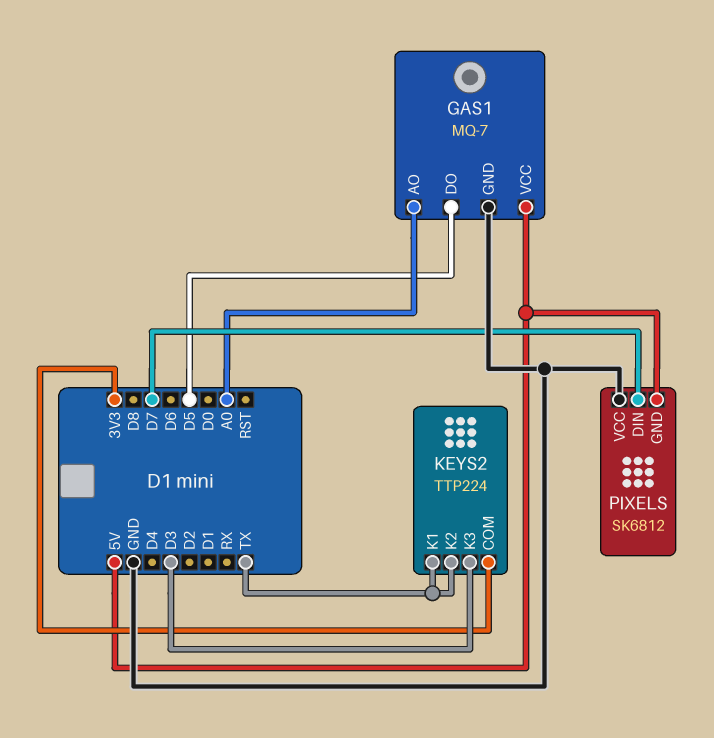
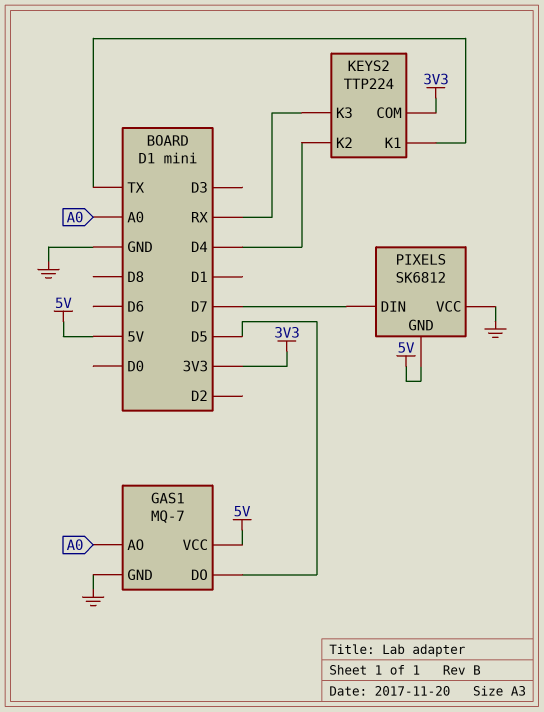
KEYS2 pin K2: TX -> D4
KEYS2 pin K3: D3 -> RX

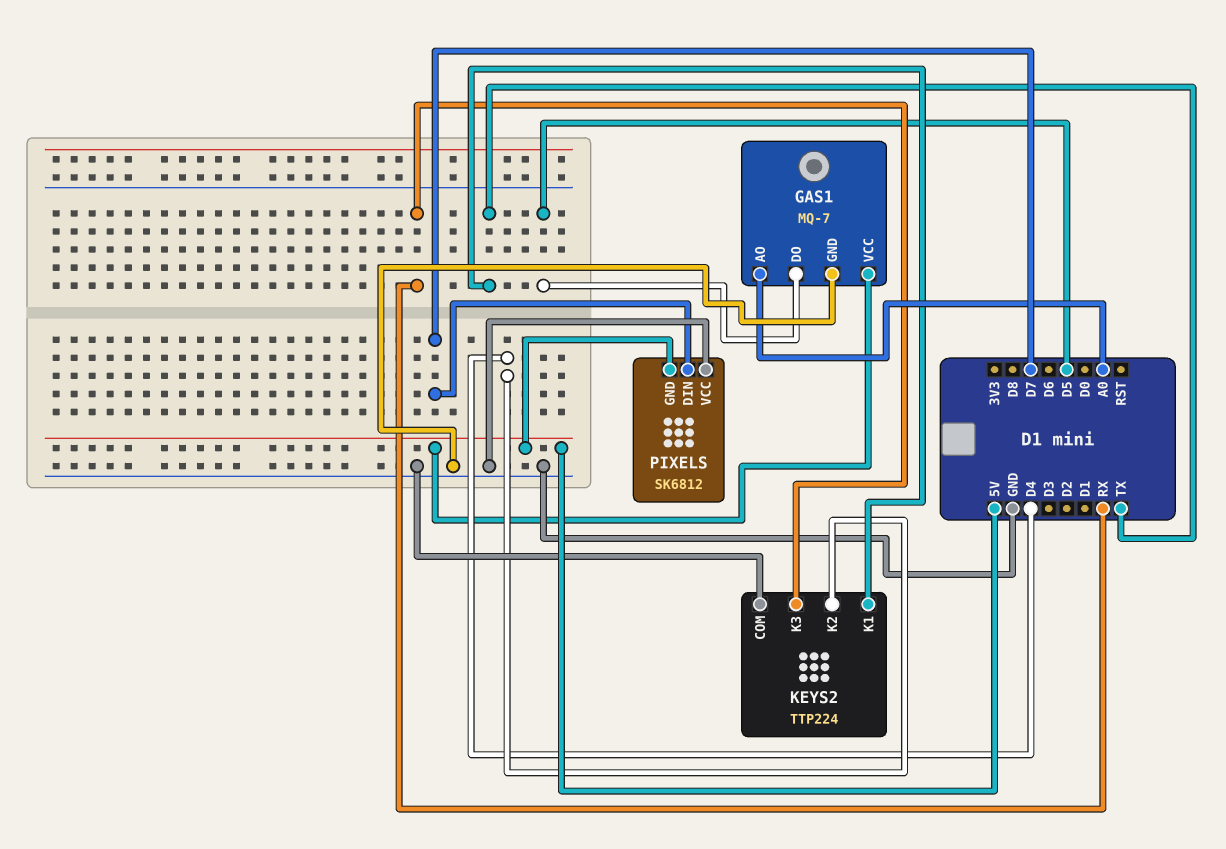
KEYS2 pin COM: 3V3 -> GND

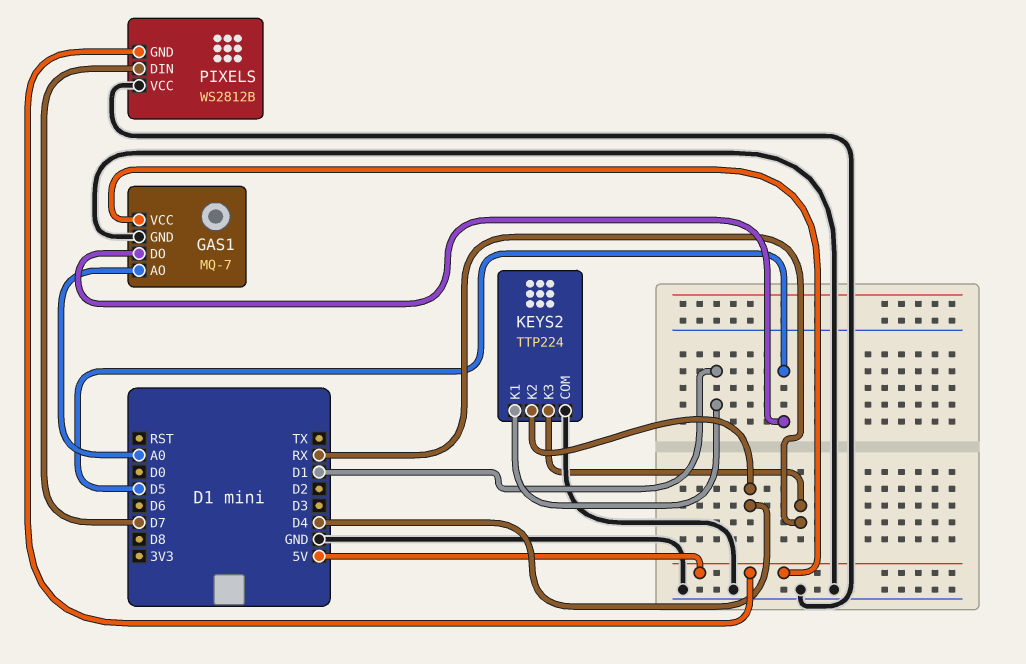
KEYS2 pin K1: TX -> D1
PIXELS: SK6812 -> WS2812B

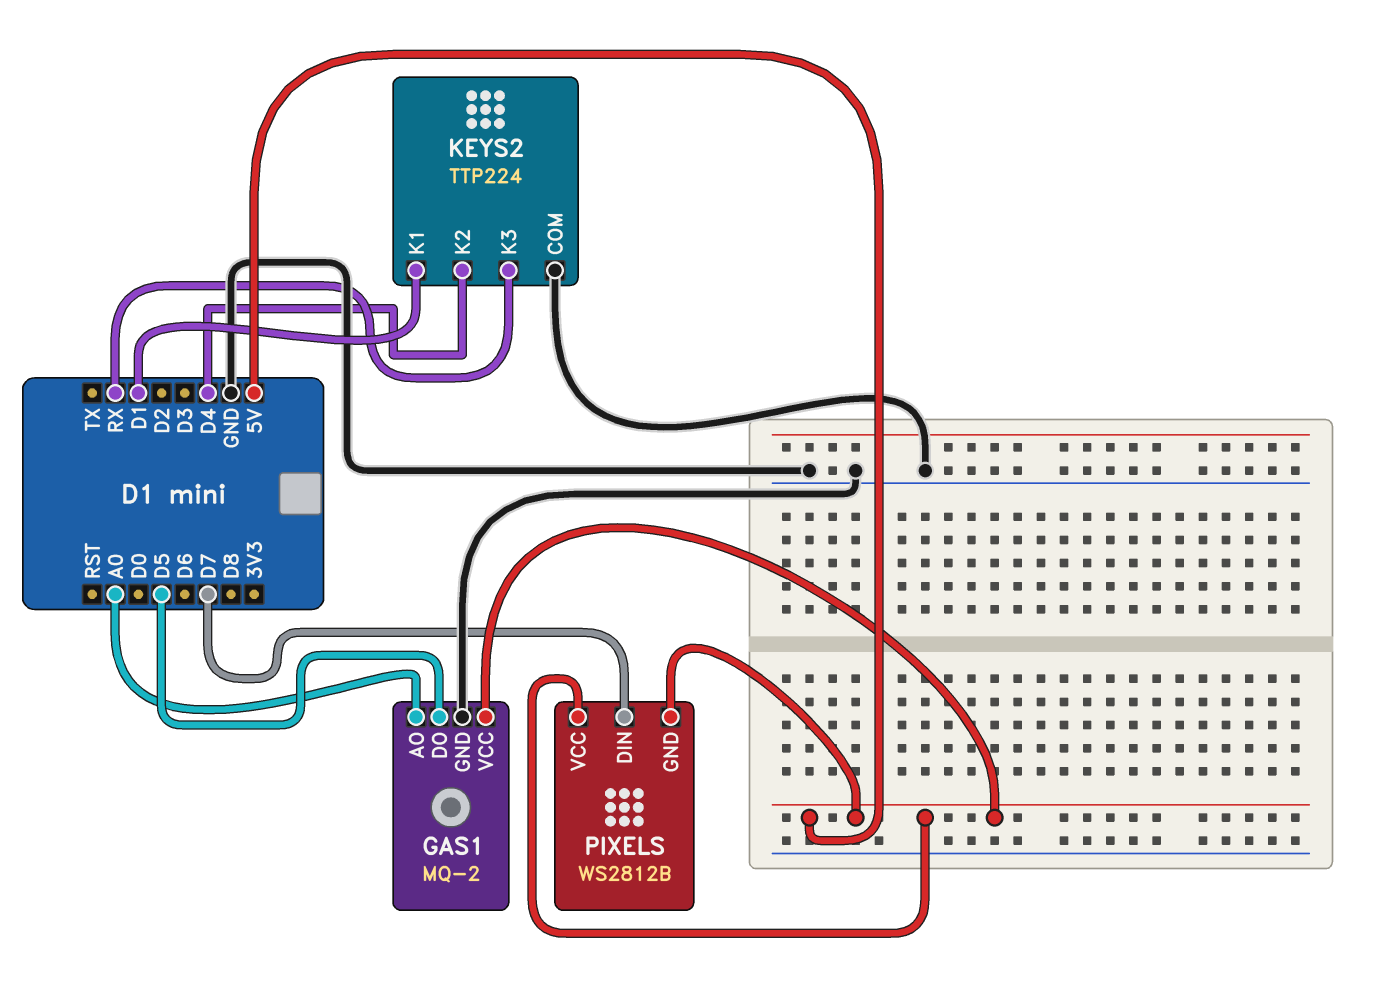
GAS1: MQ-7 -> MQ-2
PIXELS pin VCC: GND -> 5V

